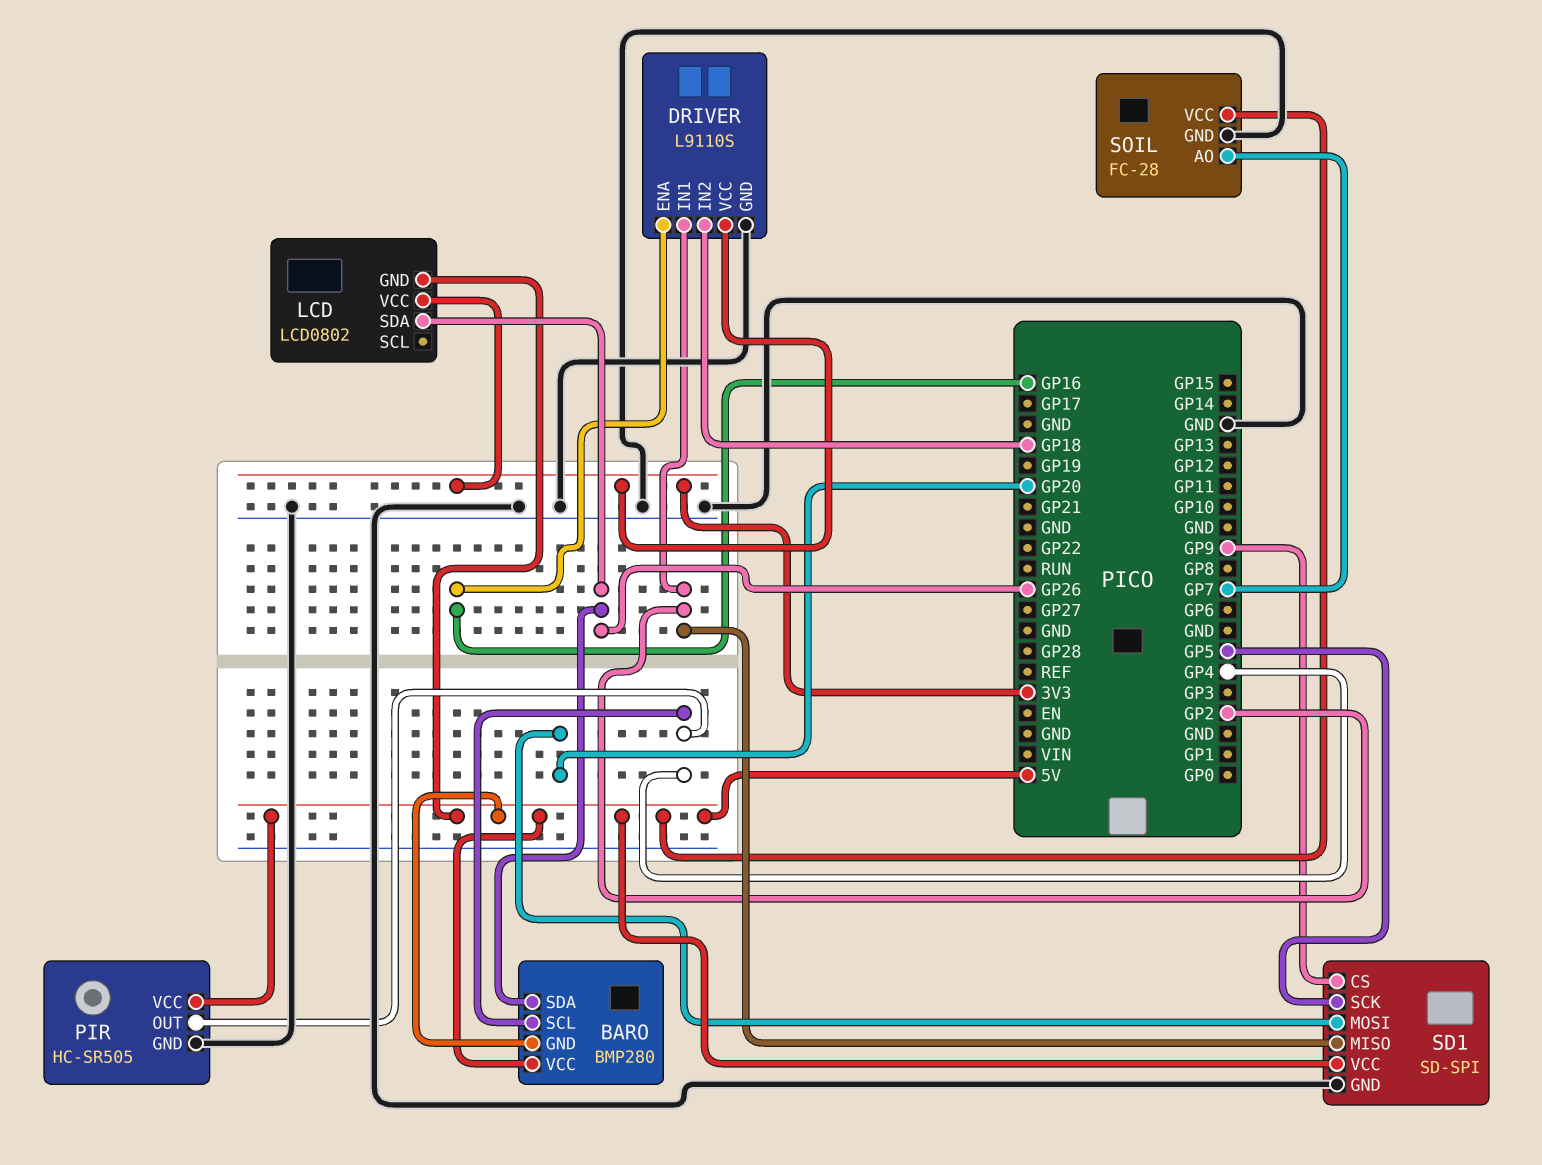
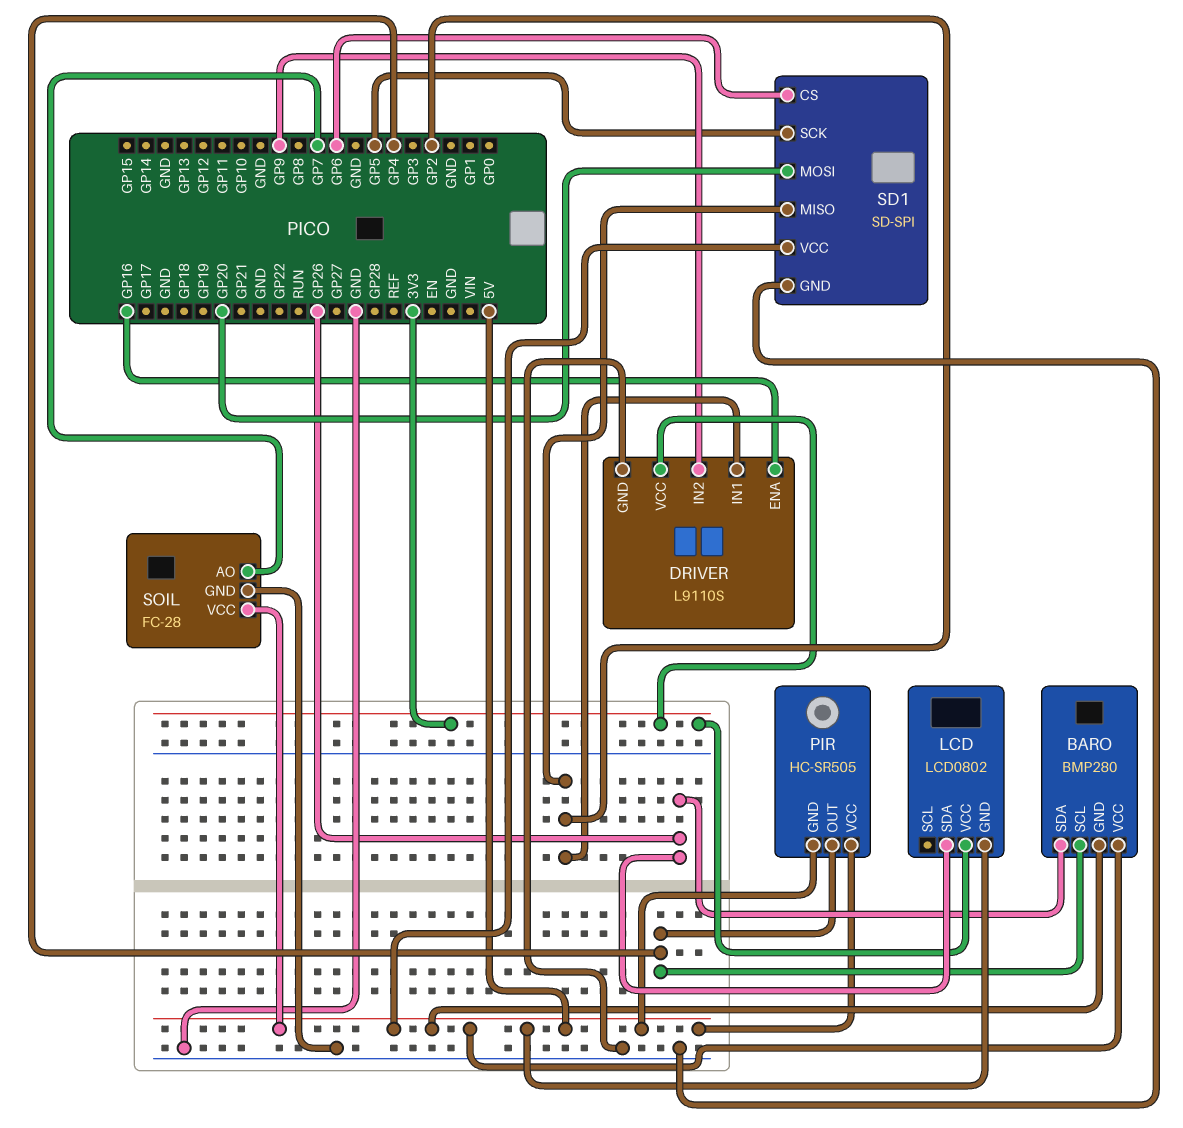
DRIVER pin IN2: GP18 -> GP9
PIR pin GND: GND -> 5V
SD1 pin CS: GP9 -> GP6

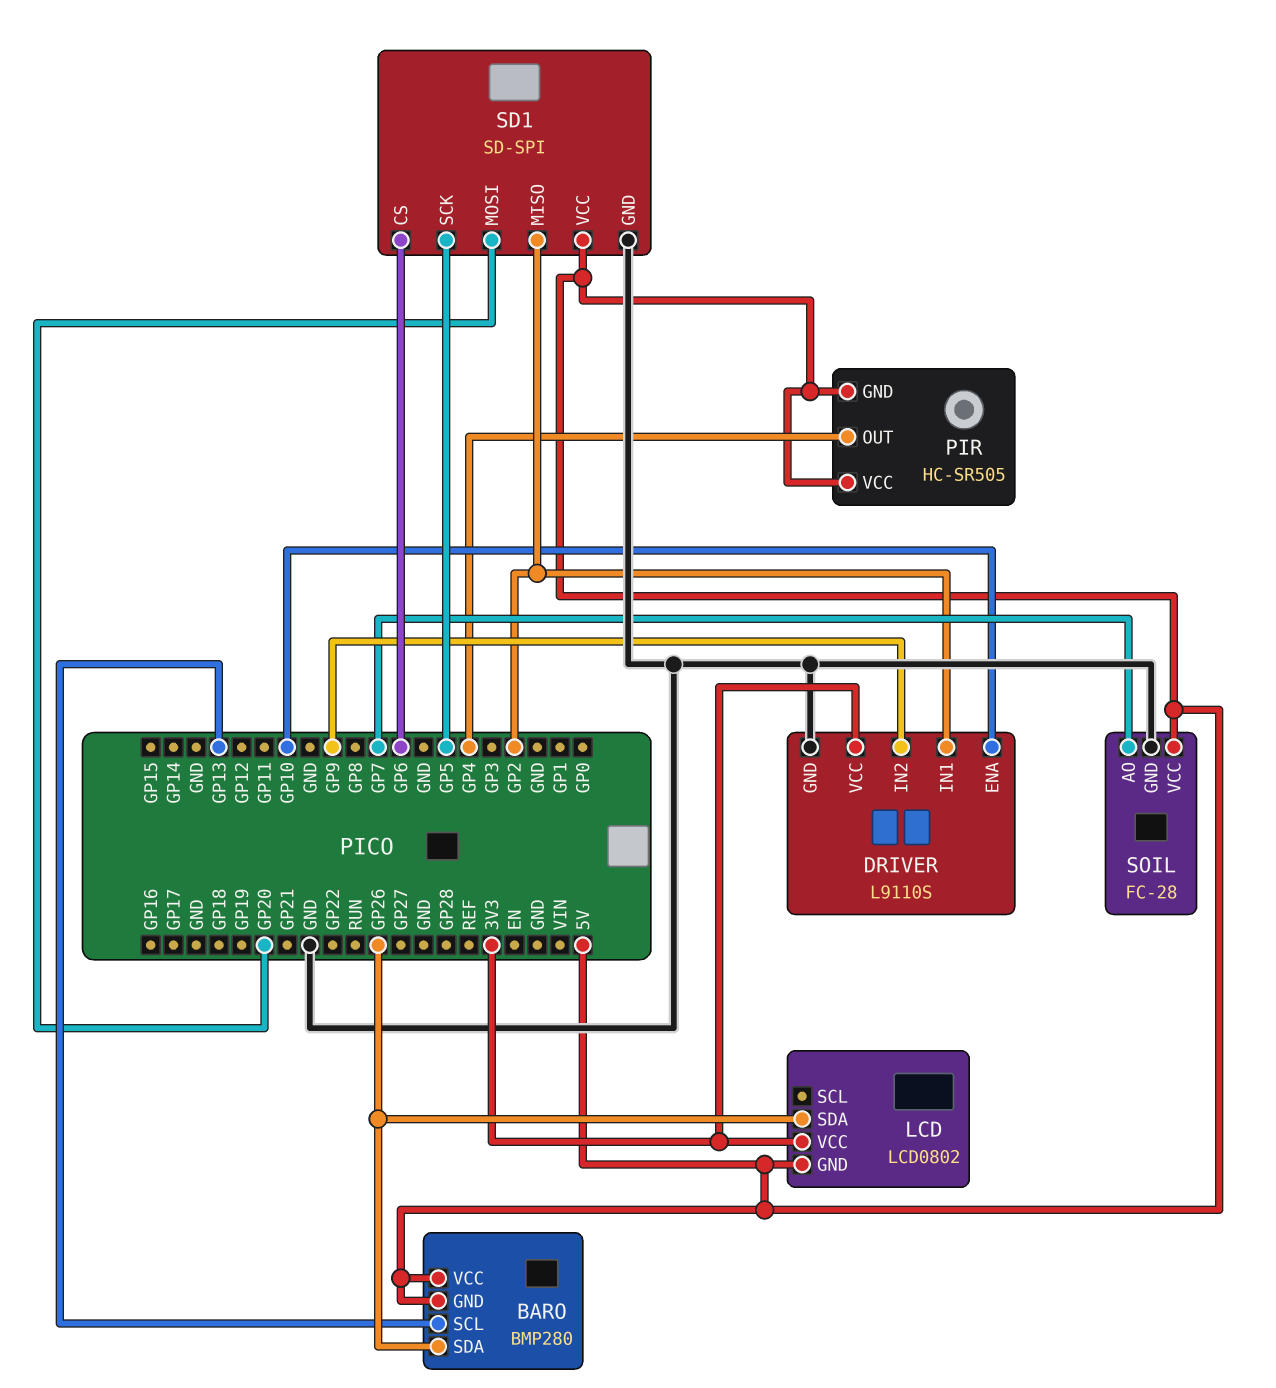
BARO pin SCL: GP4 -> GP13
DRIVER pin ENA: GP16 -> GP10

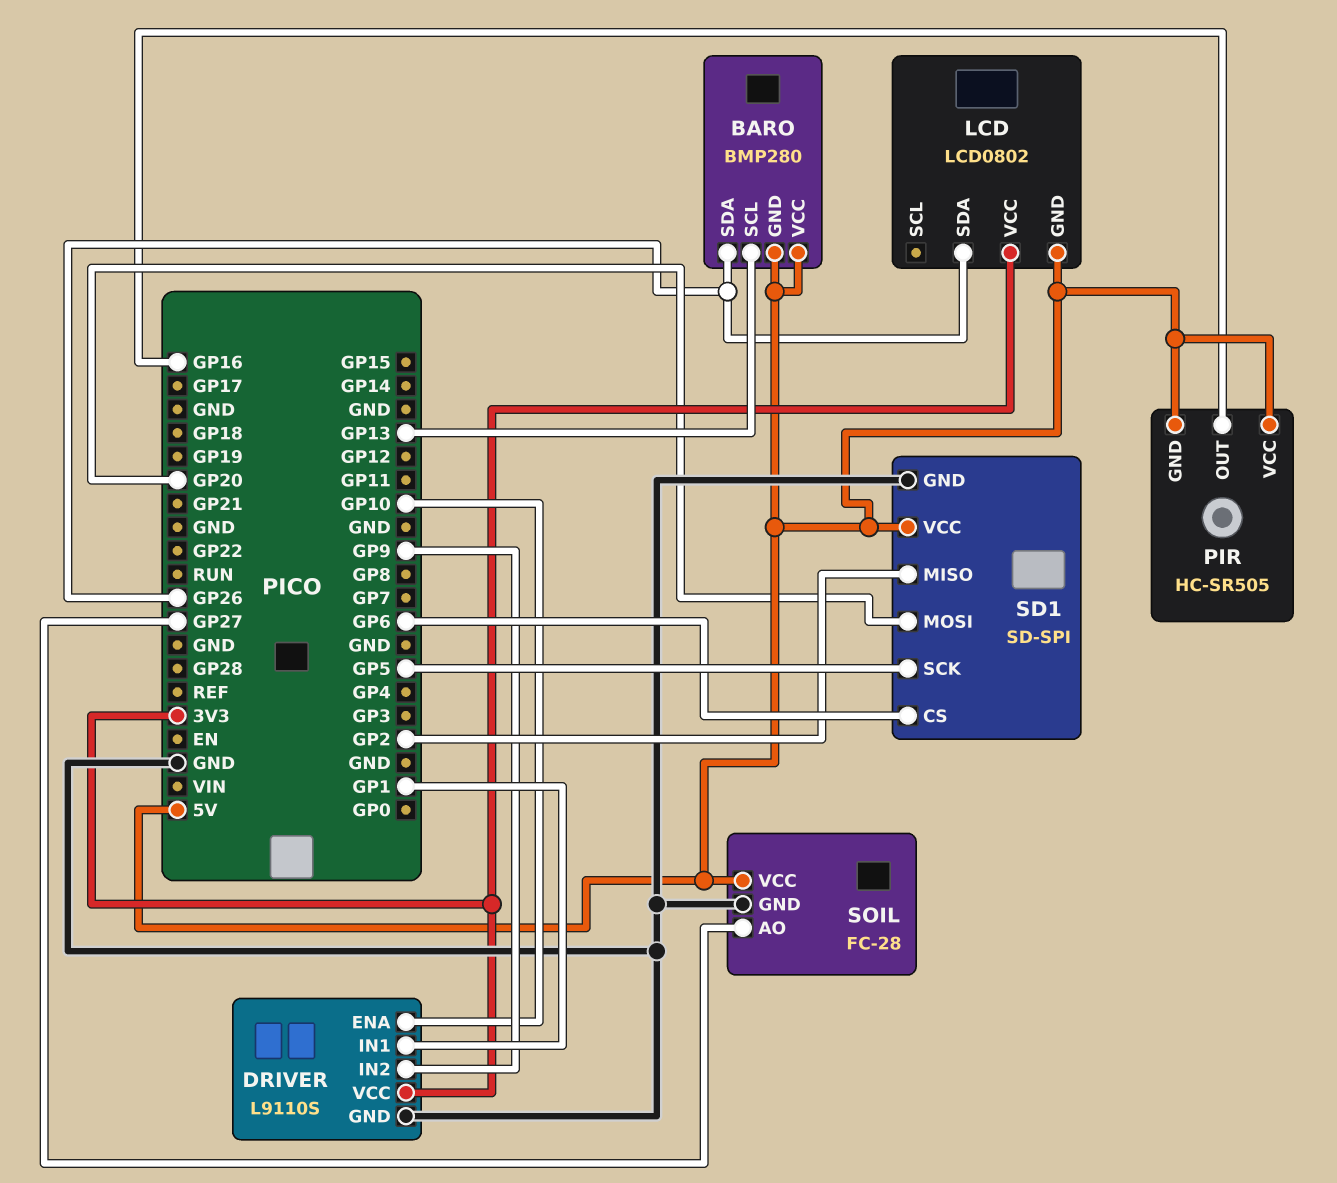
DRIVER pin IN1: GP2 -> GP1
PIR pin OUT: GP4 -> GP16
SOIL pin AO: GP7 -> GP27

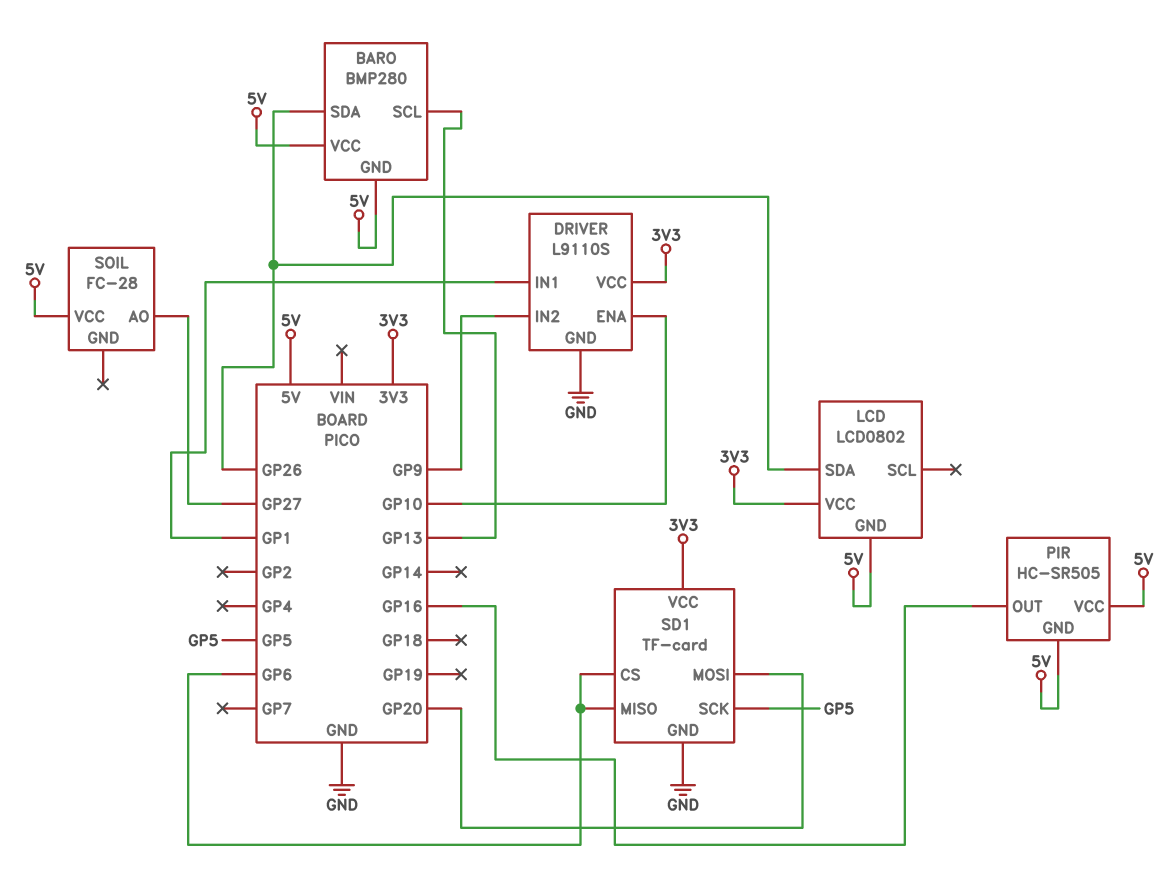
SD1: SD-SPI -> TF-card
SD1 pin MISO: GP2 -> GP6
SD1 pin VCC: 5V -> 3V3
SOIL pin GND: GND -> none

